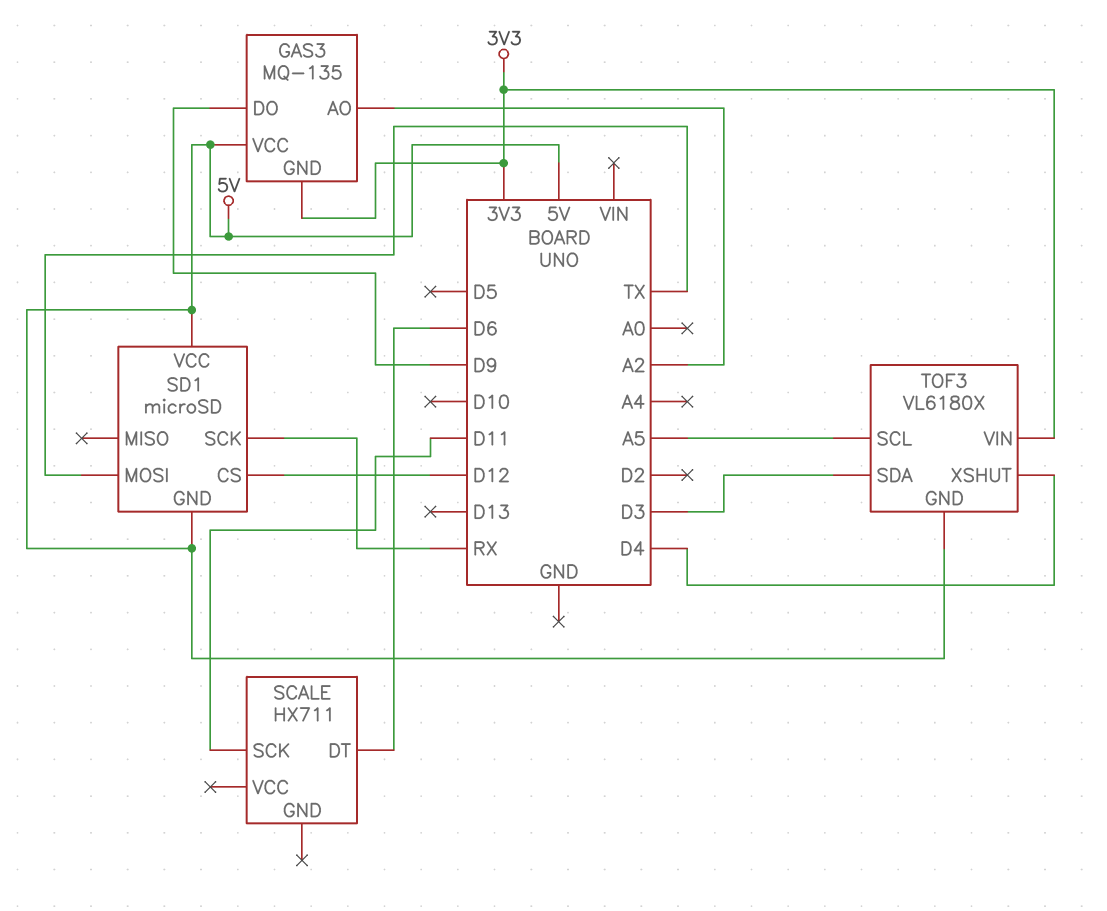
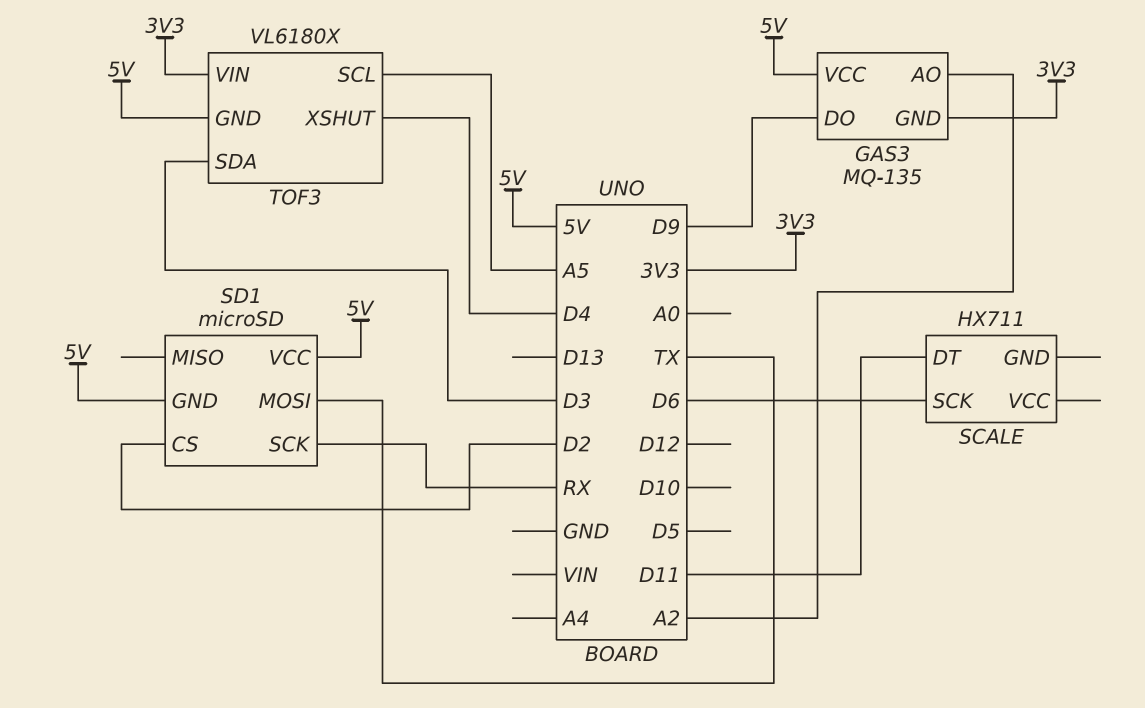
SCALE pin DT: D6 -> D11
SCALE pin SCK: D11 -> D6
SD1 pin CS: D12 -> D2

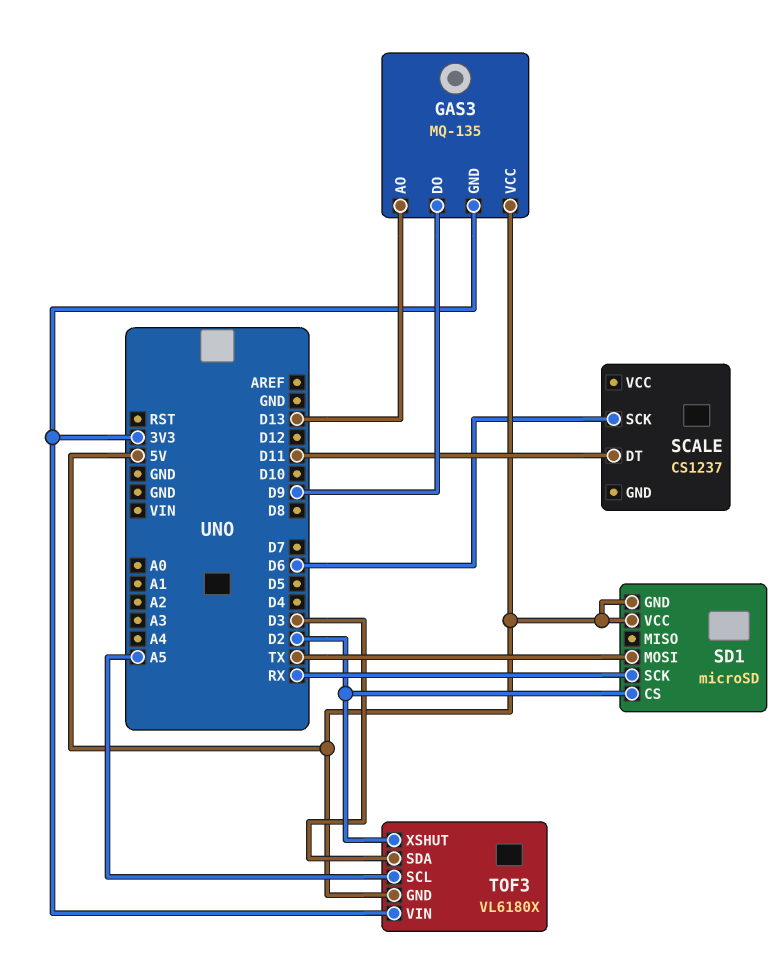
GAS3 pin AO: A2 -> D13
SCALE: HX711 -> CS1237
TOF3 pin XSHUT: D4 -> D2

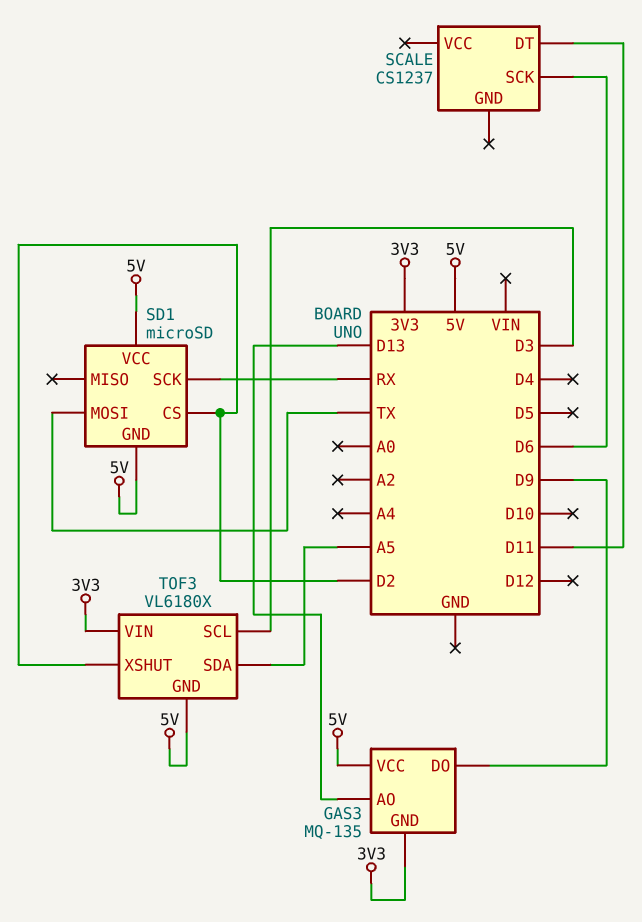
TOF3 pin SCL: A5 -> D3
TOF3 pin SDA: D3 -> A5

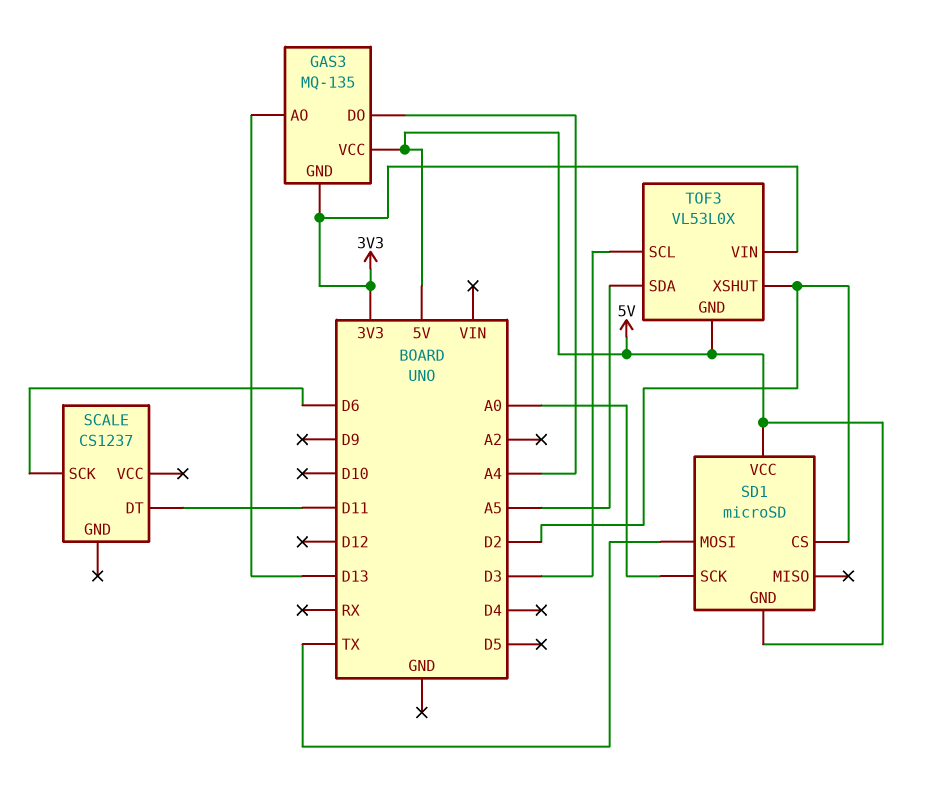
GAS3 pin DO: D9 -> A4
SD1 pin SCK: RX -> A0
TOF3: VL6180X -> VL53L0X

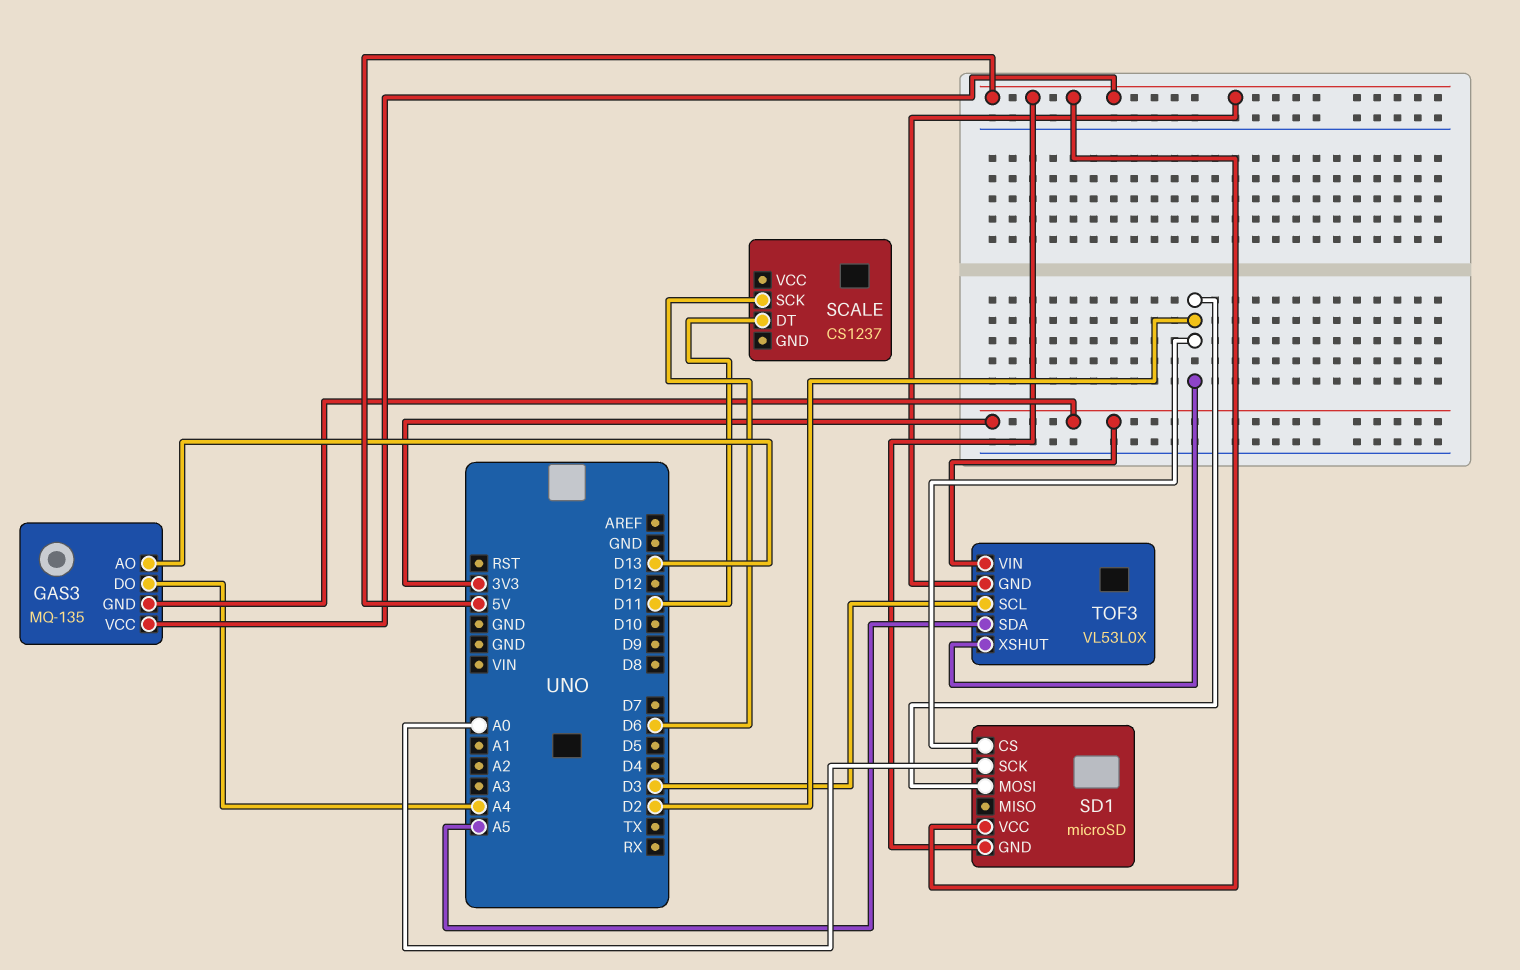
SD1 pin MOSI: TX -> D2

